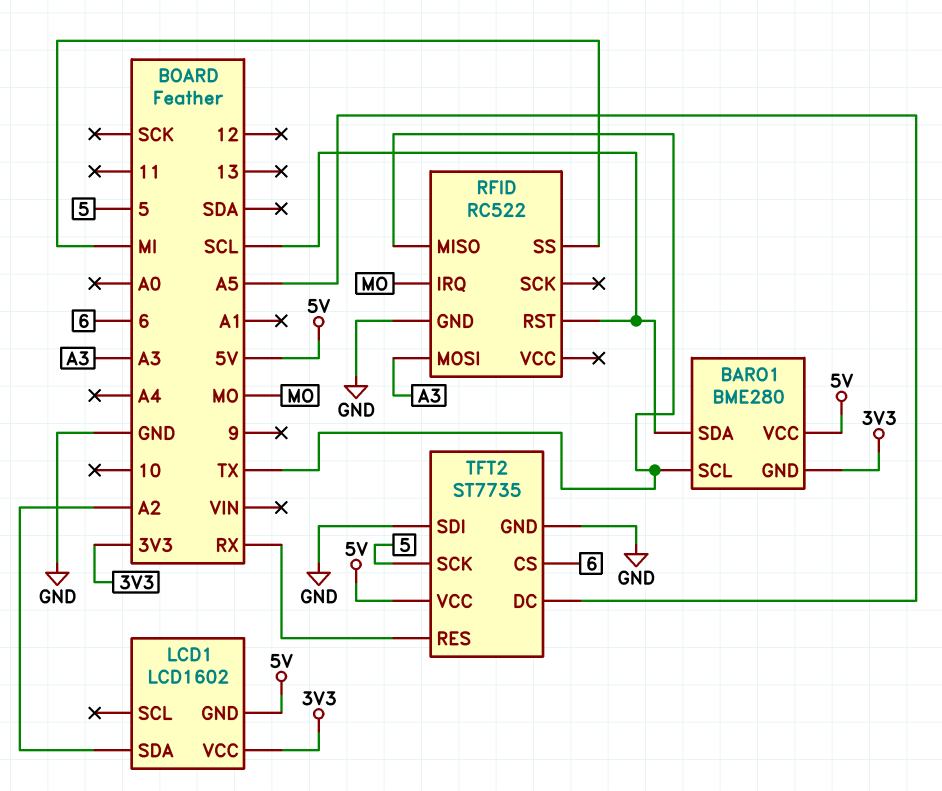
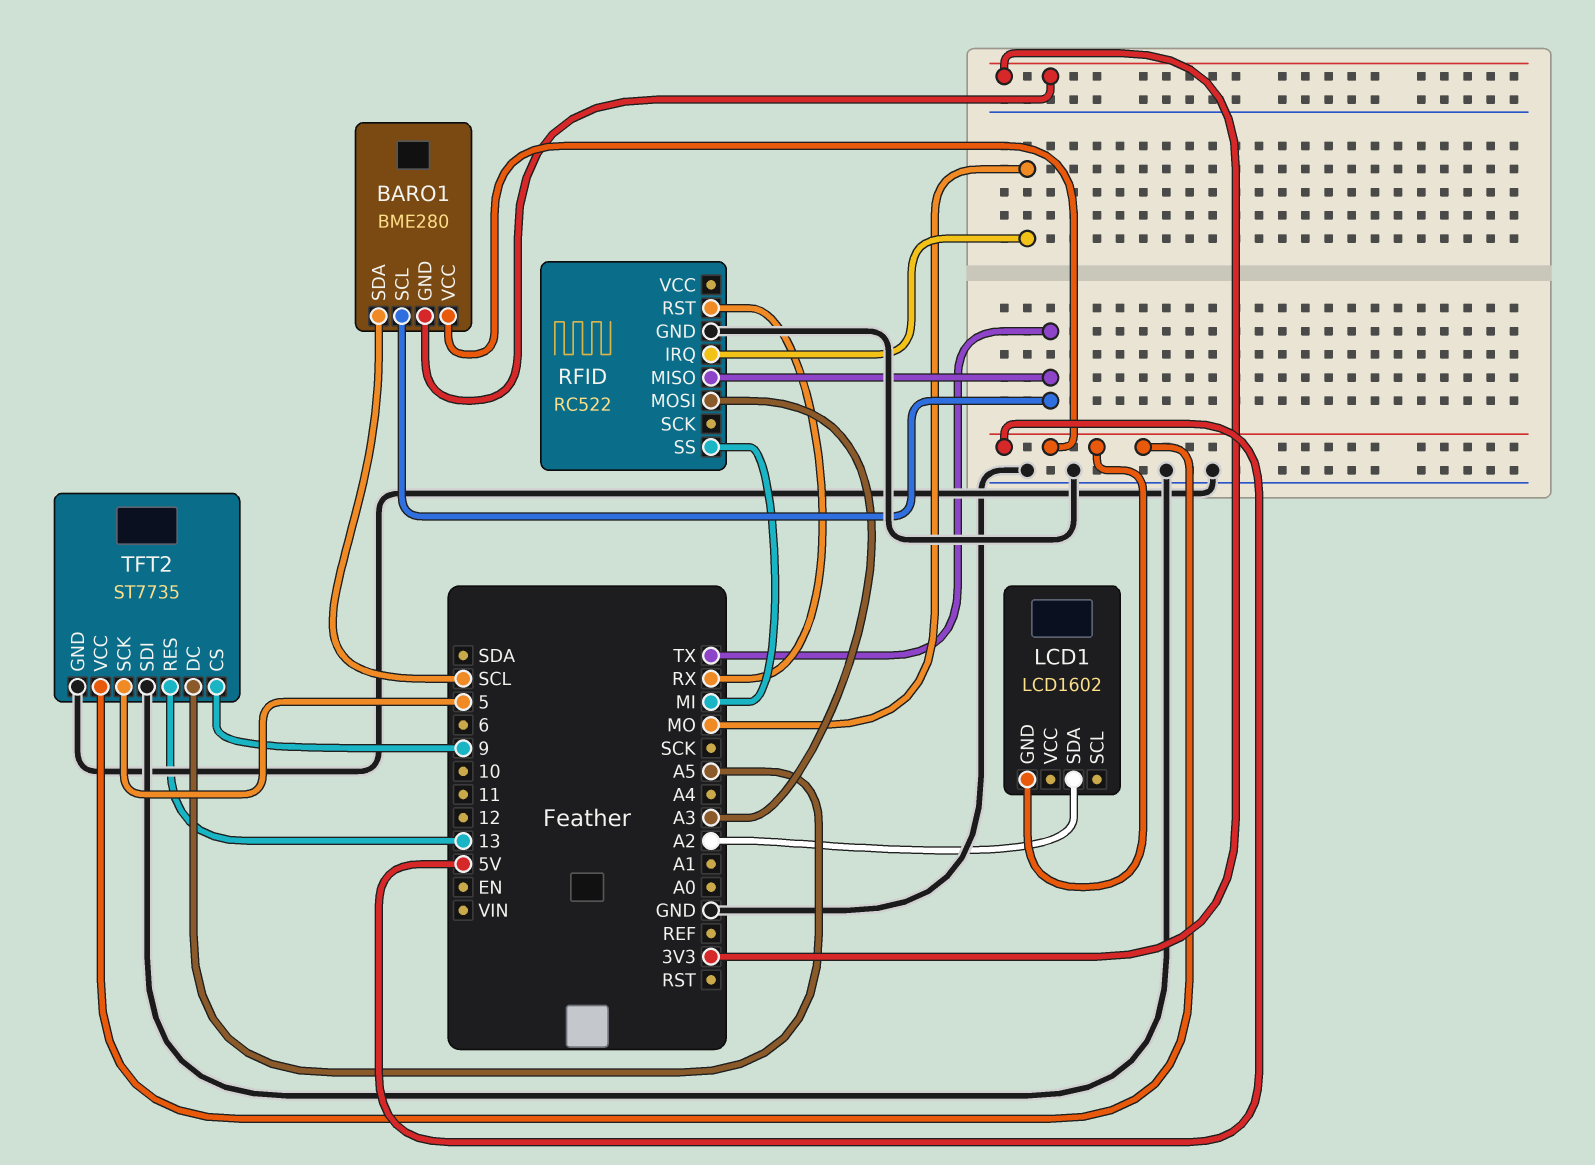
LCD1 pin VCC: 3V3 -> none
RFID pin RST: SCL -> RX
TFT2 pin CS: 6 -> 9
TFT2 pin RES: RX -> 13

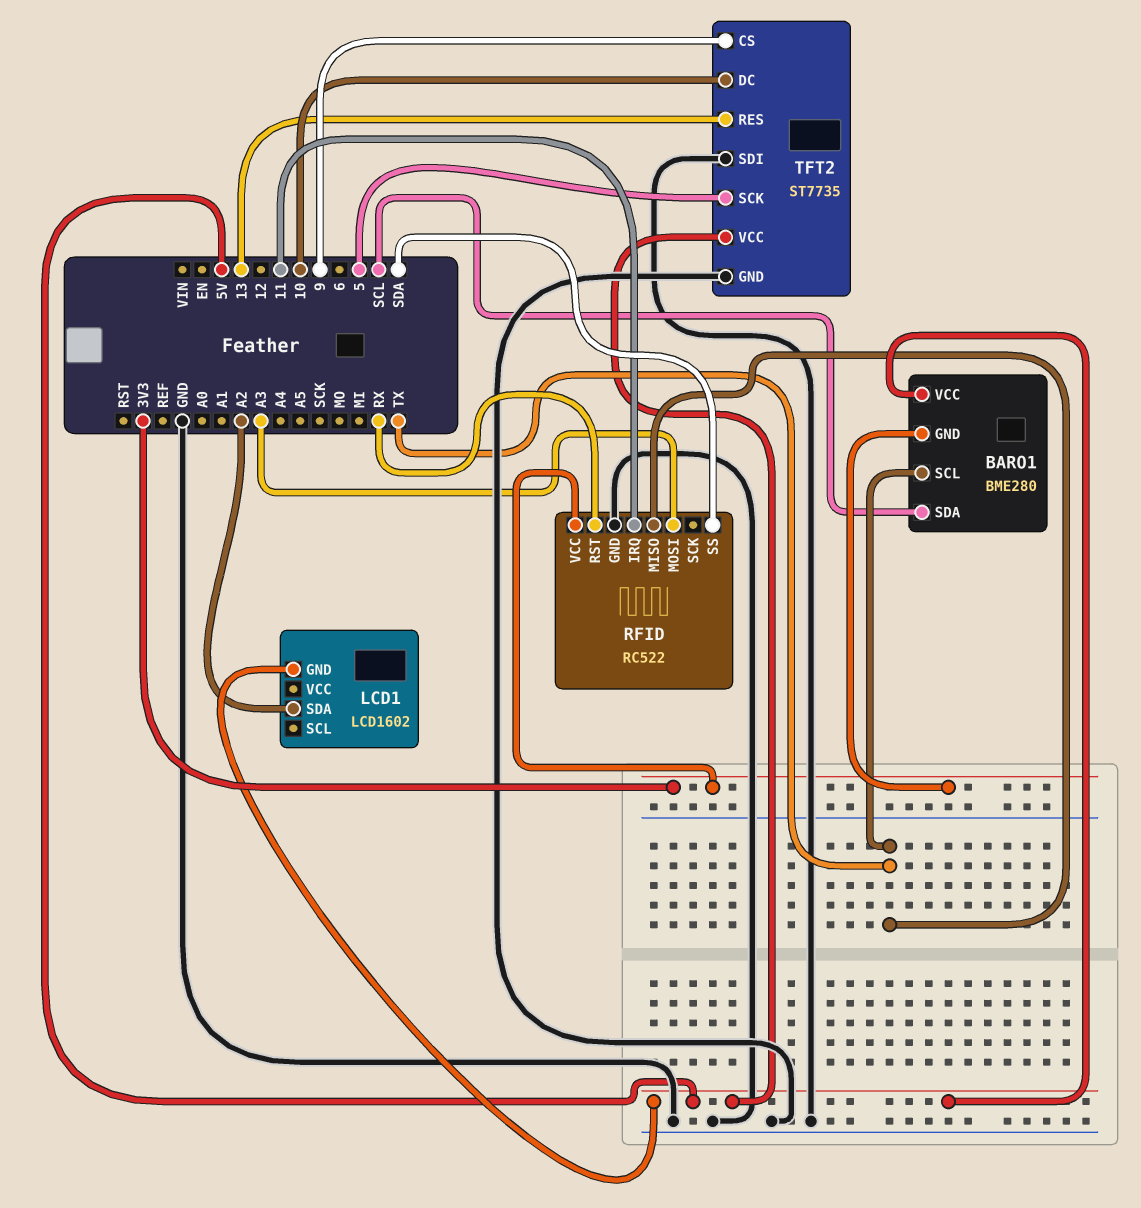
RFID pin IRQ: MO -> 11
RFID pin SS: MI -> SDA
RFID pin VCC: none -> 3V3
TFT2 pin DC: A5 -> 10

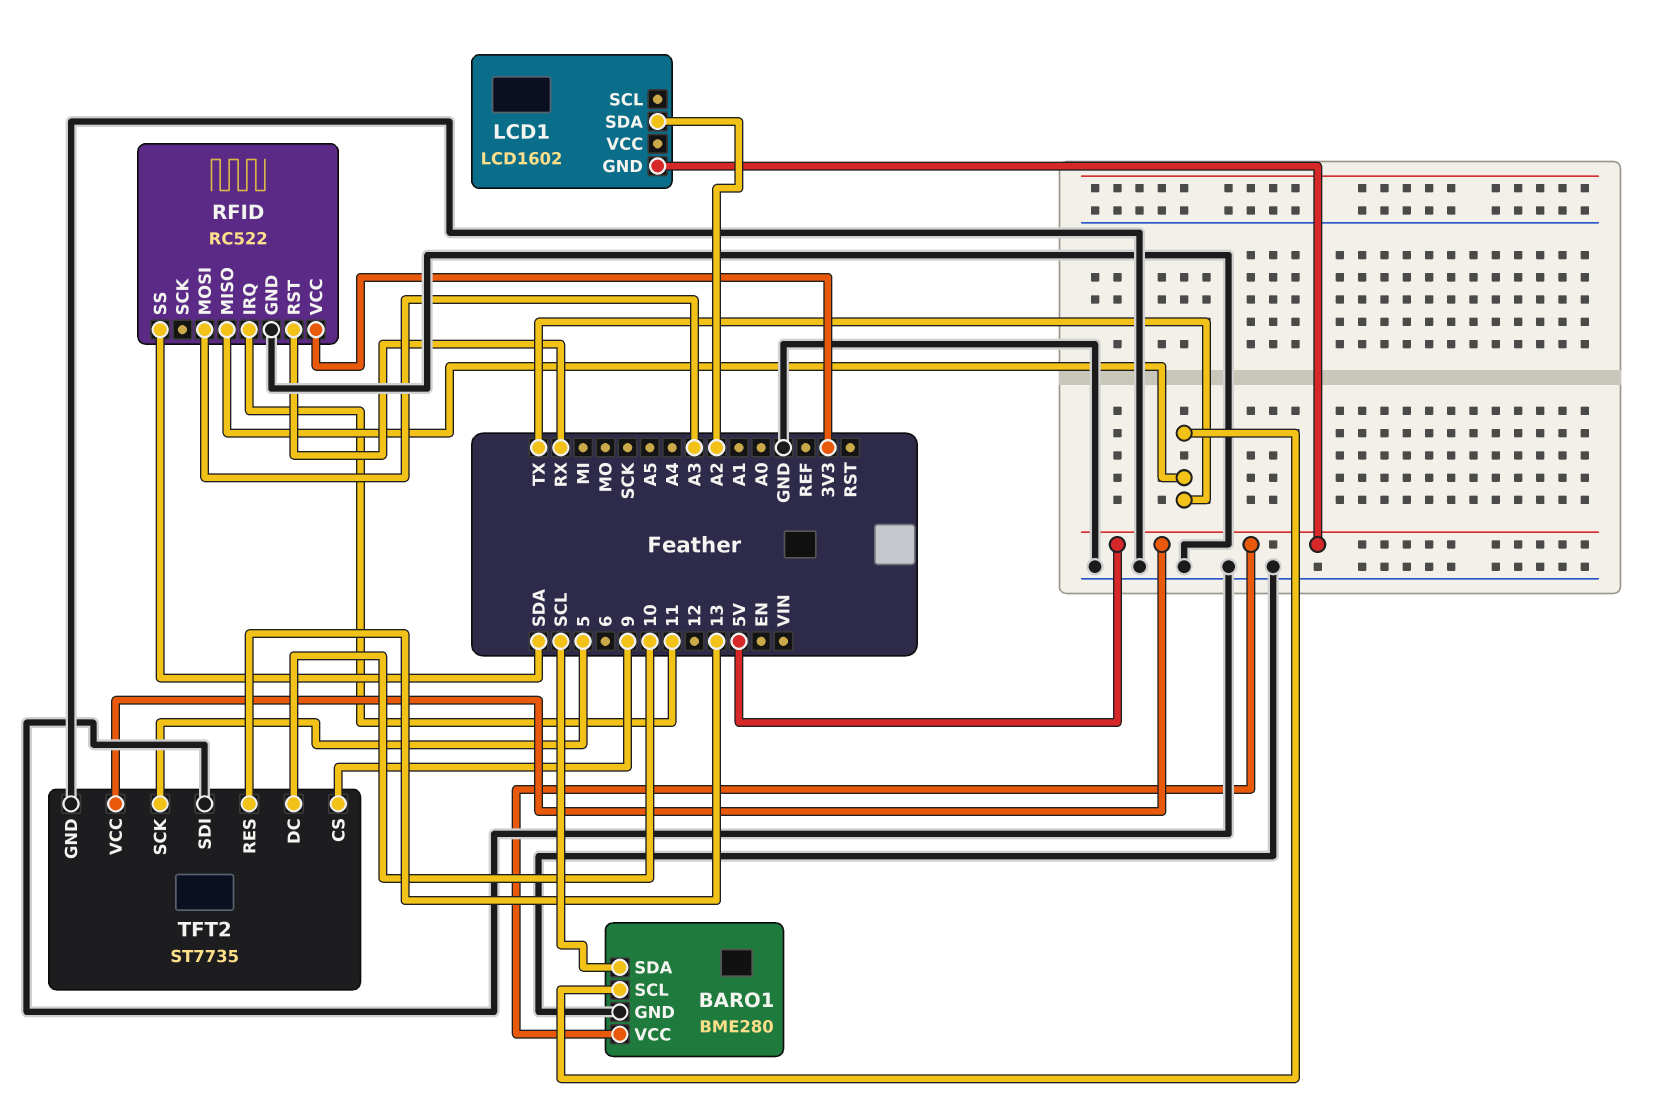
BARO1 pin GND: 3V3 -> GND

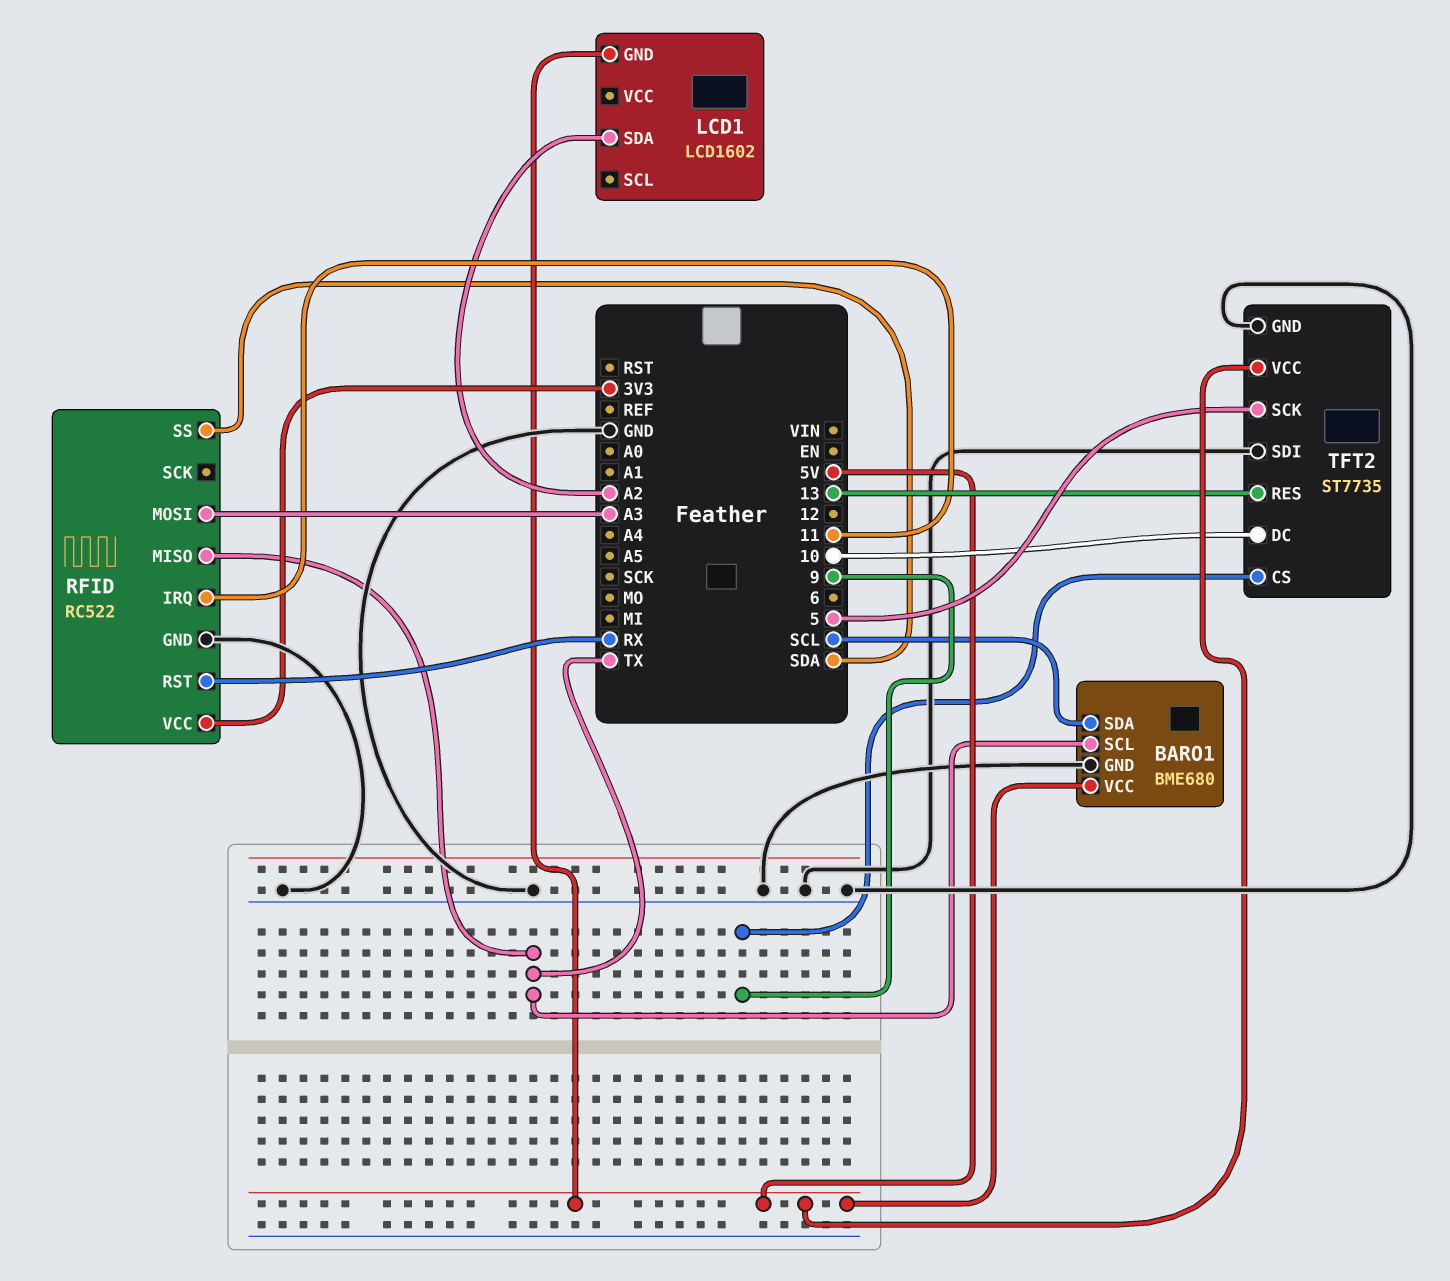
BARO1: BME280 -> BME680

